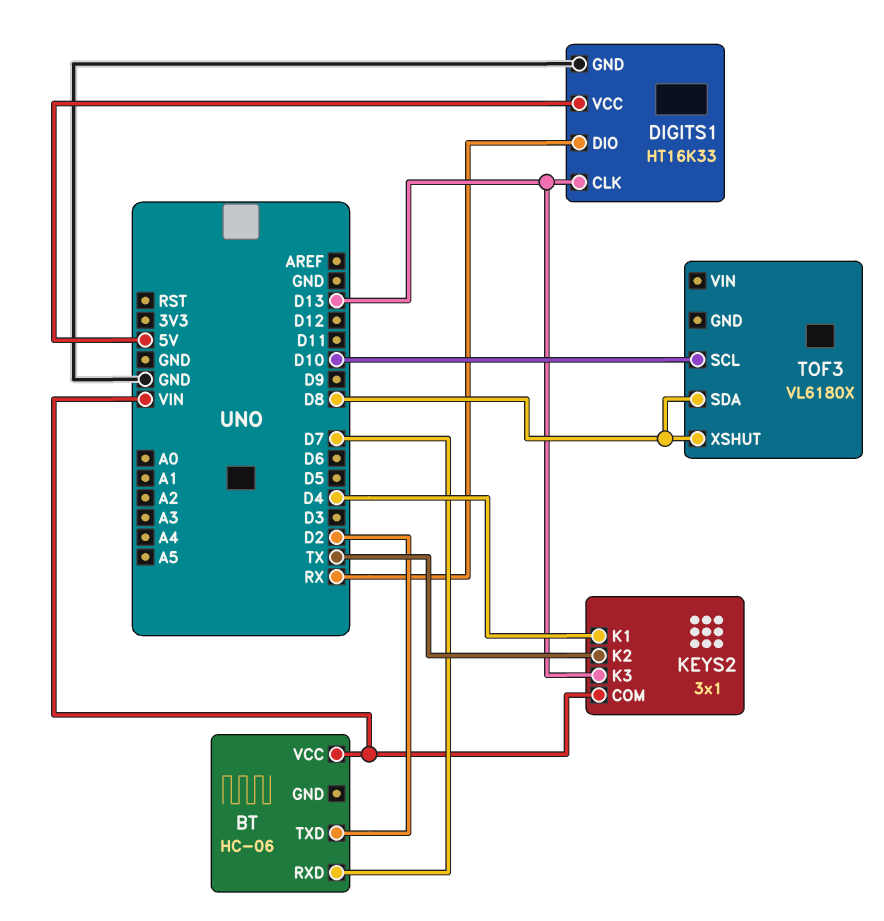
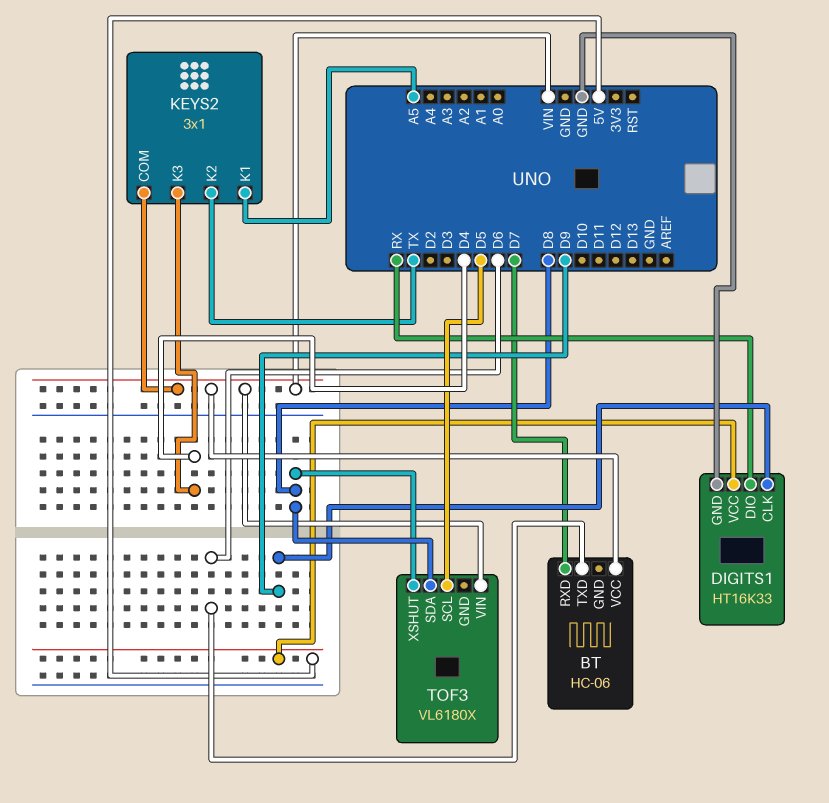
BT pin TXD: D2 -> D6
DIGITS1 pin CLK: D13 -> D9
KEYS2 pin K1: D4 -> A5
KEYS2 pin K3: D13 -> D4
TOF3 pin SCL: D10 -> D5
TOF3 pin VIN: none -> VIN

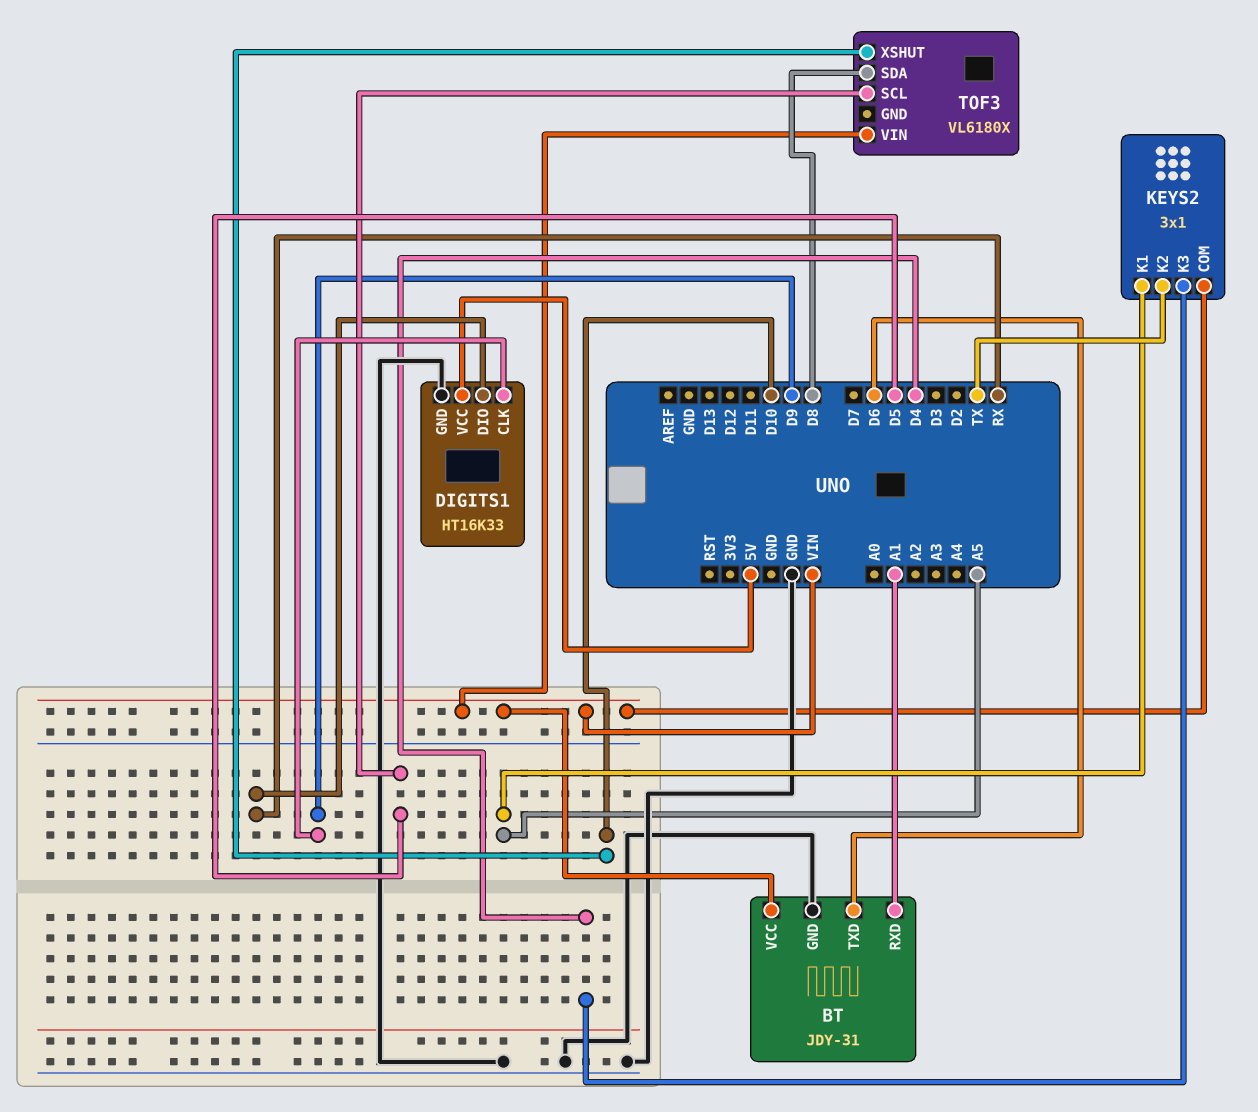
BT: HC-06 -> JDY-31
BT pin GND: none -> GND
BT pin RXD: D7 -> A1
TOF3 pin XSHUT: D8 -> D10

